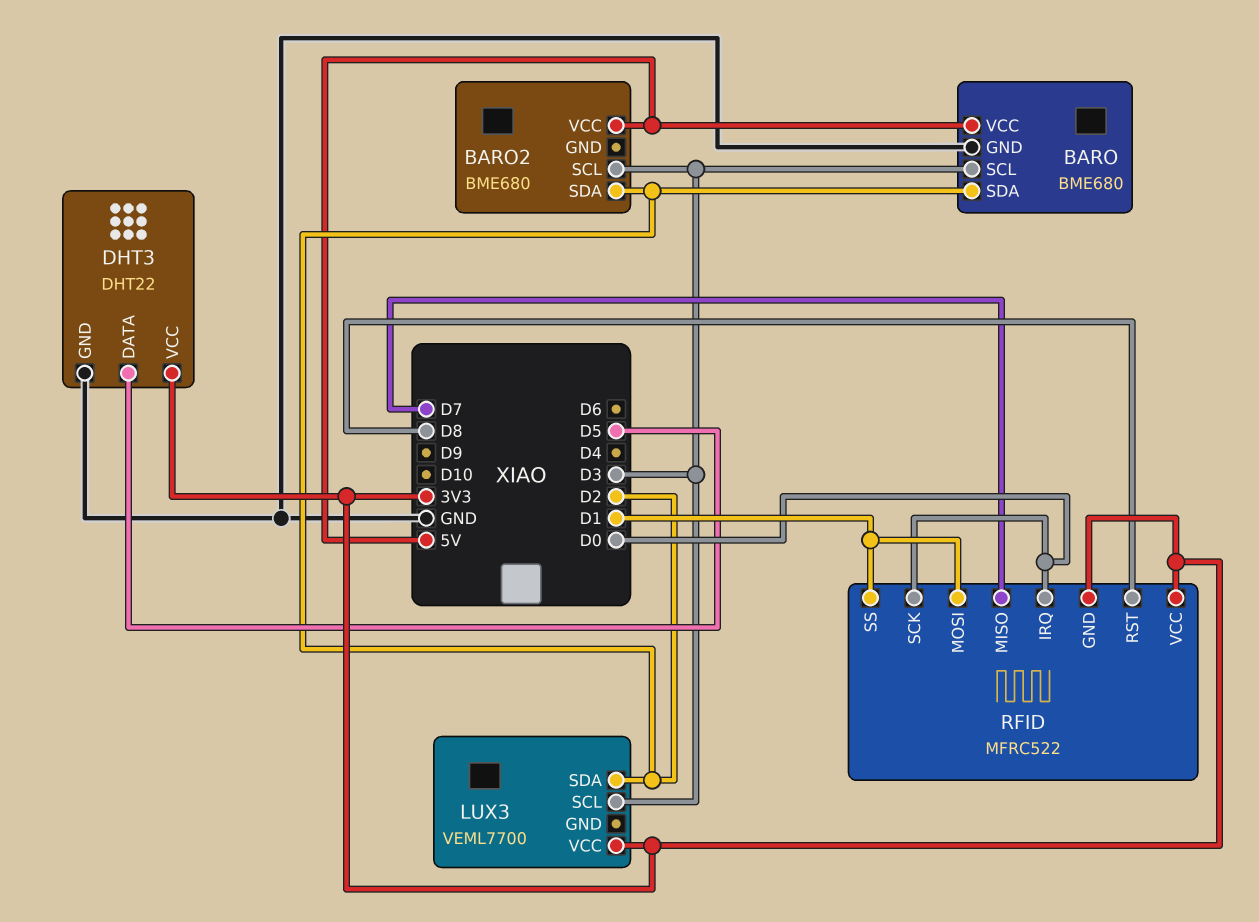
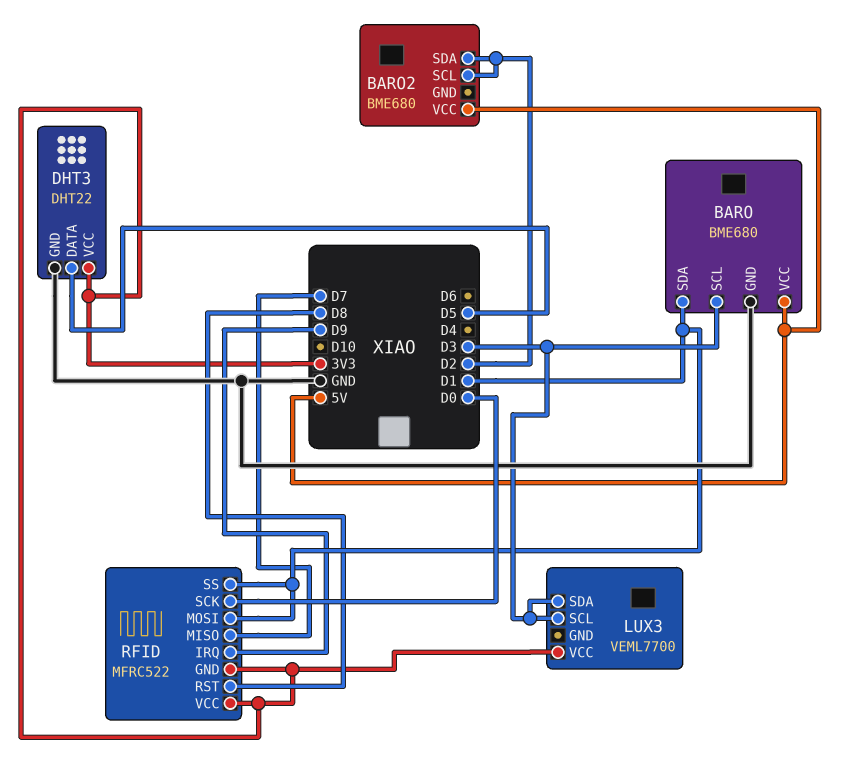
BARO pin SDA: D2 -> D1
BARO2 pin SCL: D3 -> D2
LUX3 pin SDA: D2 -> D3
RFID pin IRQ: D0 -> D9

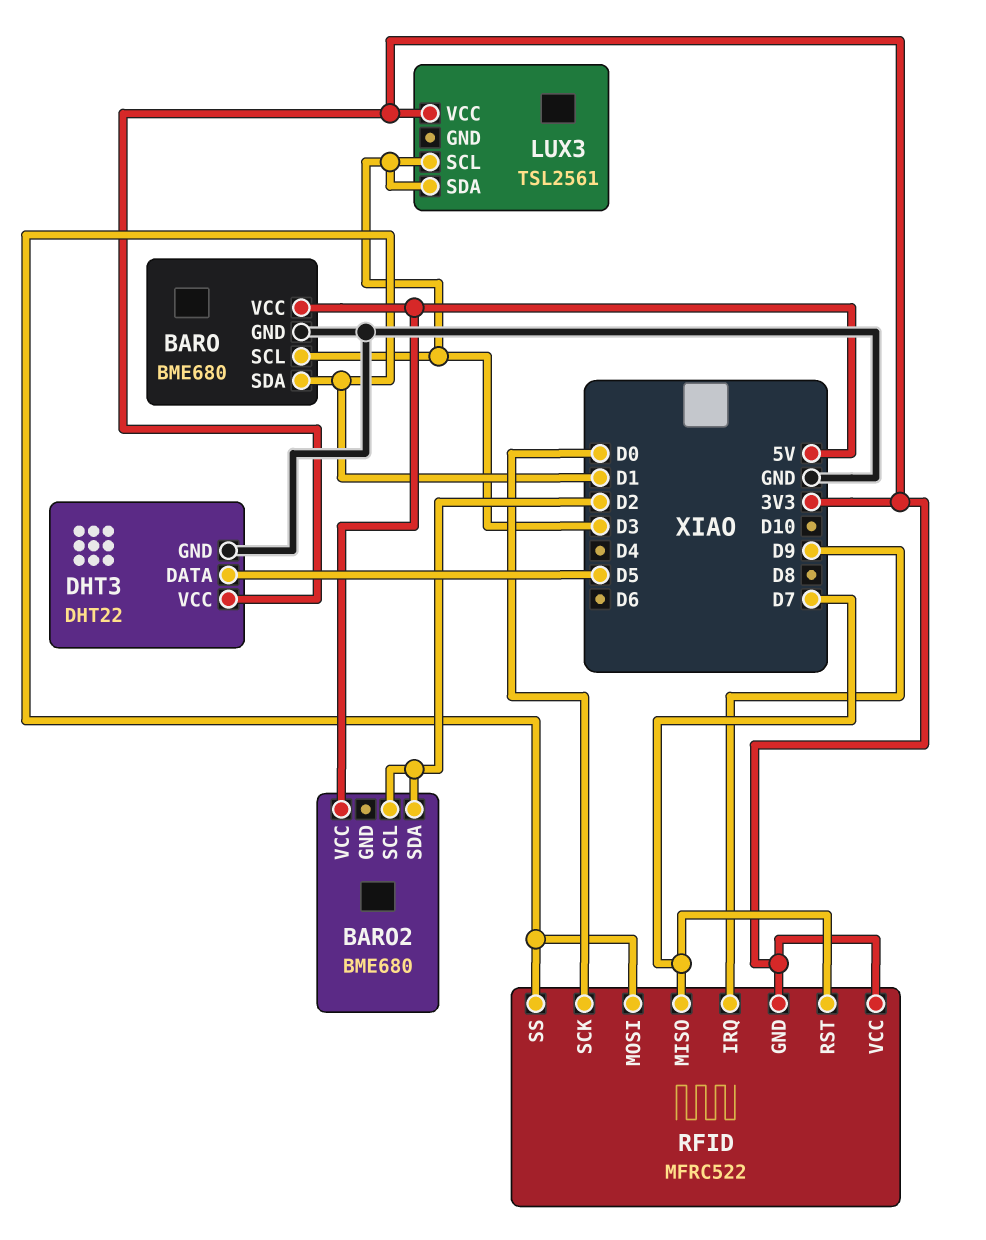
LUX3: VEML7700 -> TSL2561
RFID pin RST: D8 -> D7

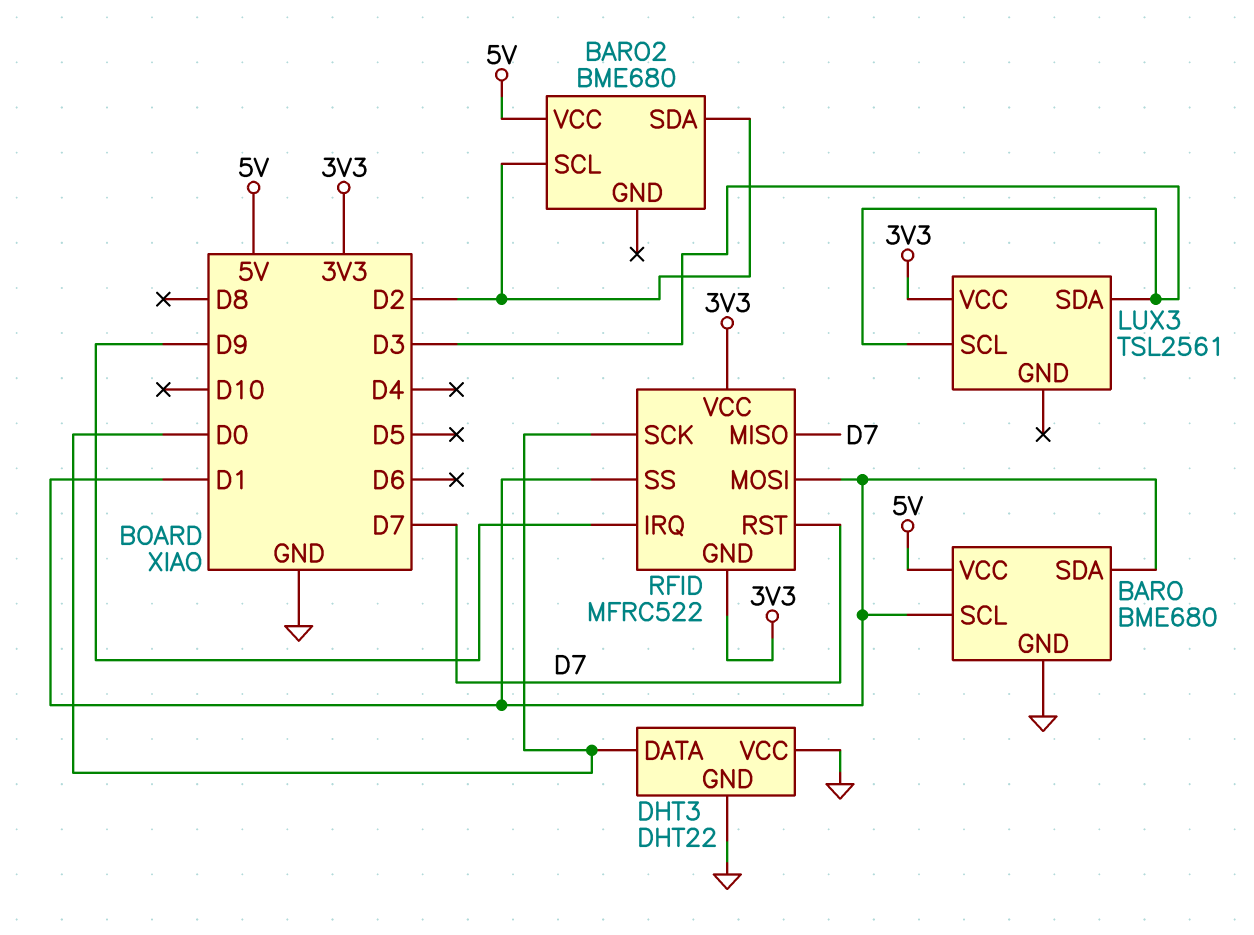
BARO pin SCL: D3 -> D1
DHT3 pin DATA: D5 -> D0
DHT3 pin VCC: 3V3 -> GND

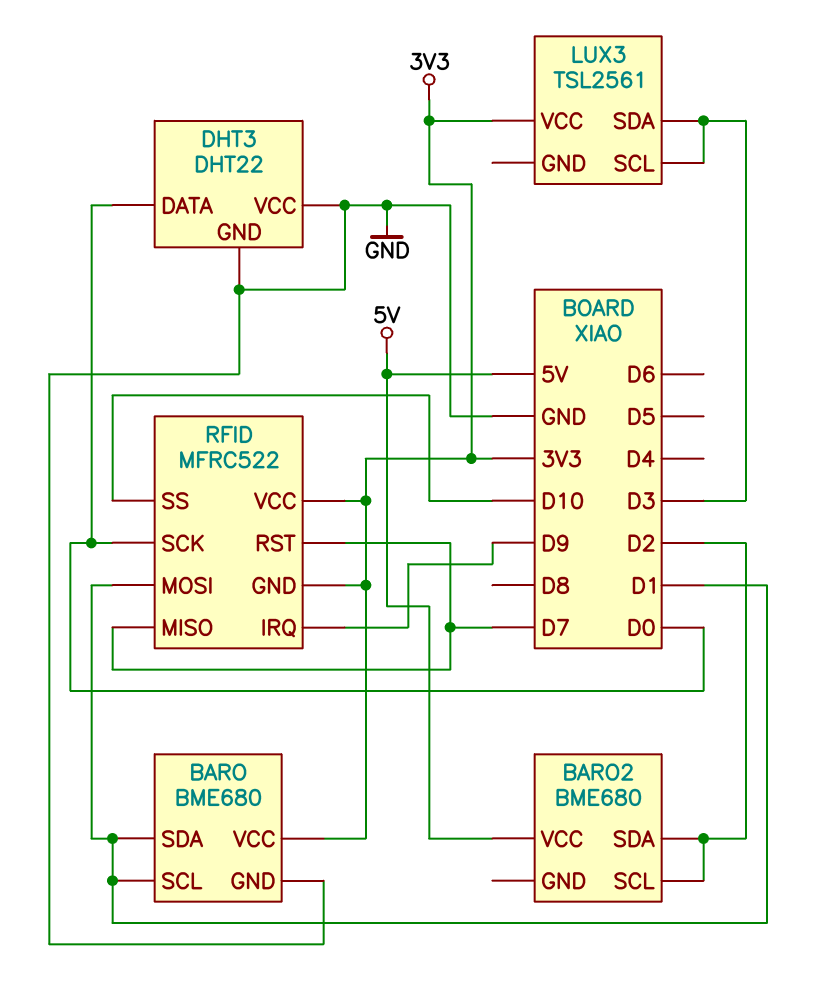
BARO pin VCC: 5V -> 3V3
RFID pin SS: D1 -> D10

